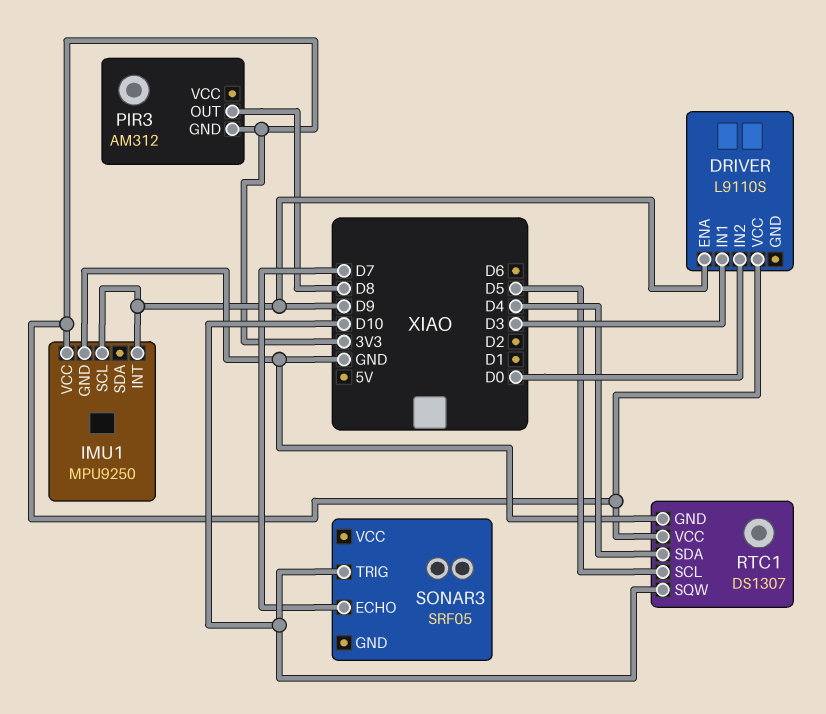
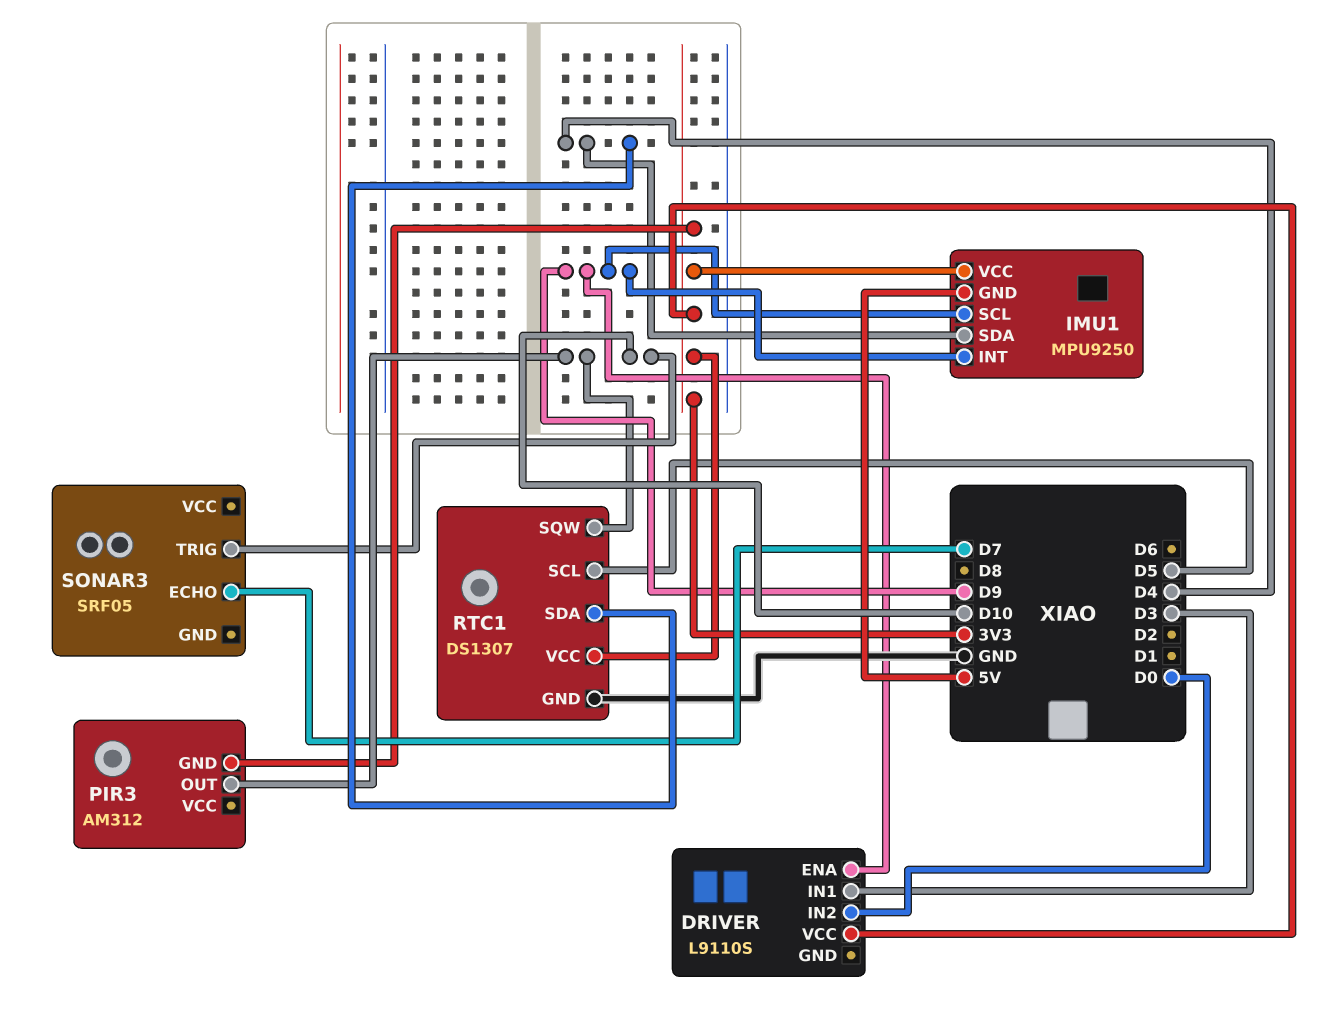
IMU1 pin GND: GND -> 5V
IMU1 pin SDA: none -> D4
PIR3 pin OUT: D8 -> D10

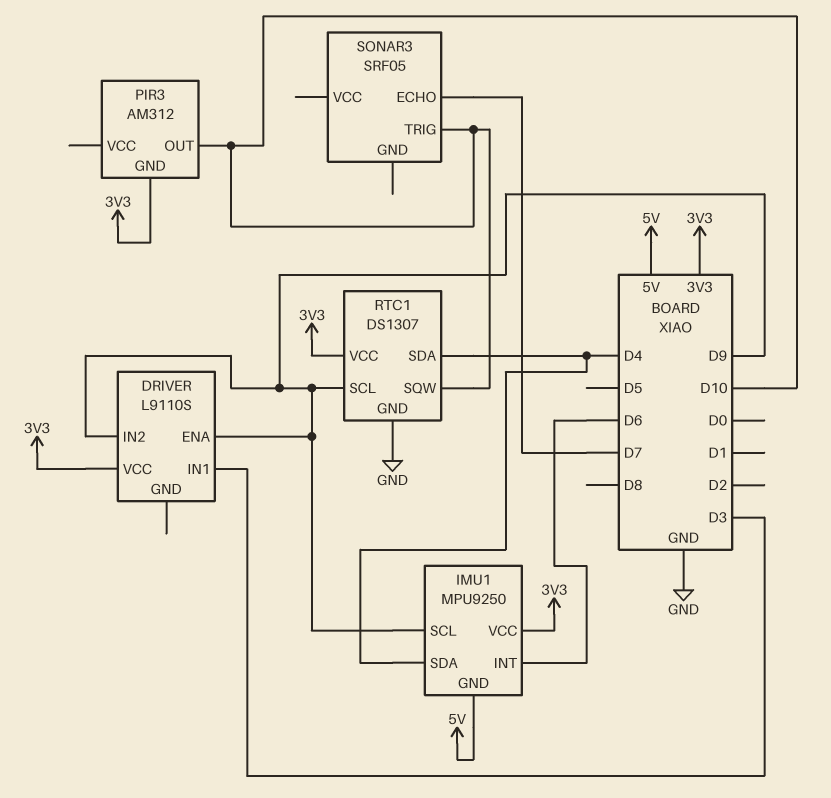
DRIVER pin IN2: D0 -> D9
IMU1 pin INT: D9 -> D6
RTC1 pin SCL: D5 -> D9

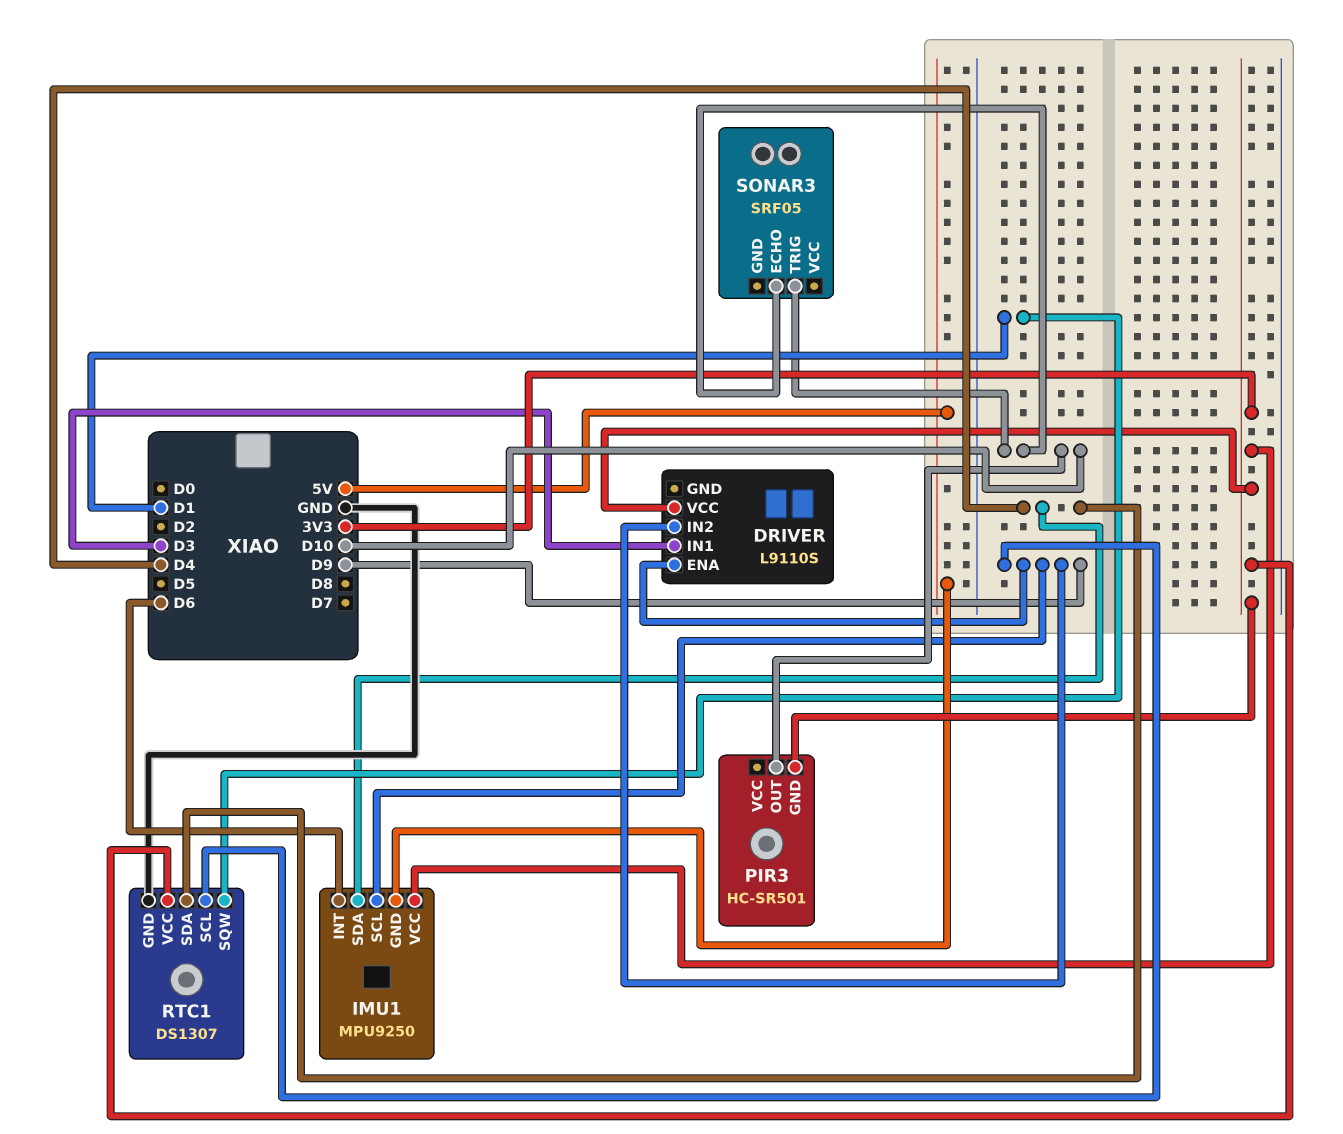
PIR3: AM312 -> HC-SR501
RTC1 pin SQW: D10 -> D1
SONAR3 pin ECHO: D7 -> D10

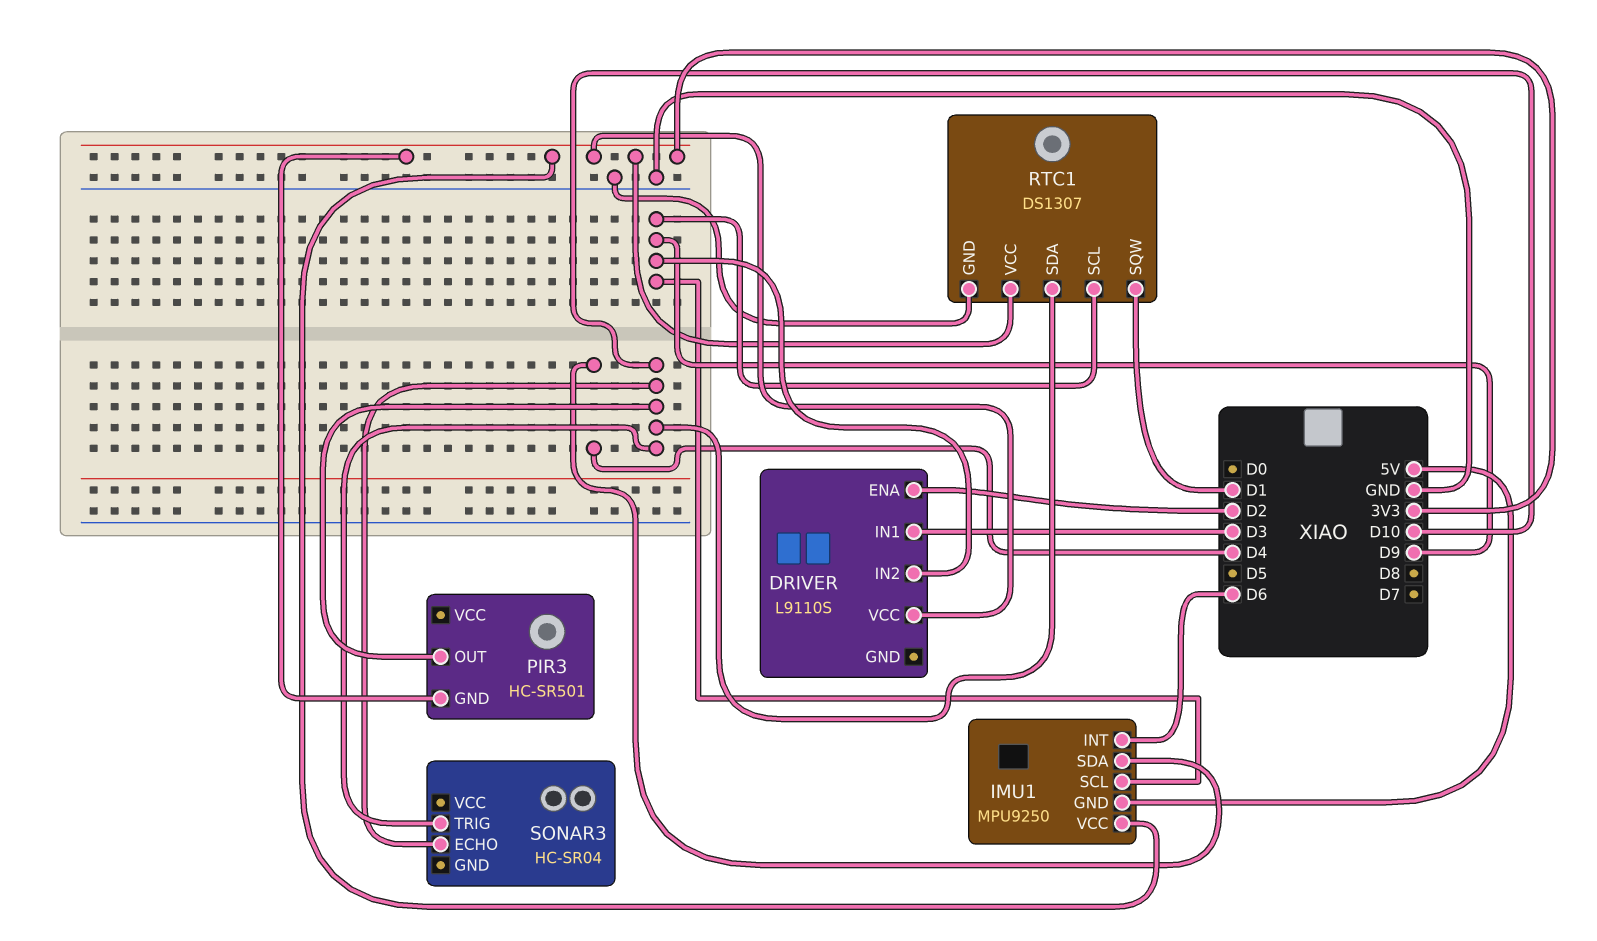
DRIVER pin ENA: D9 -> D2
RTC1 pin SDA: D4 -> D10
SONAR3: SRF05 -> HC-SR04

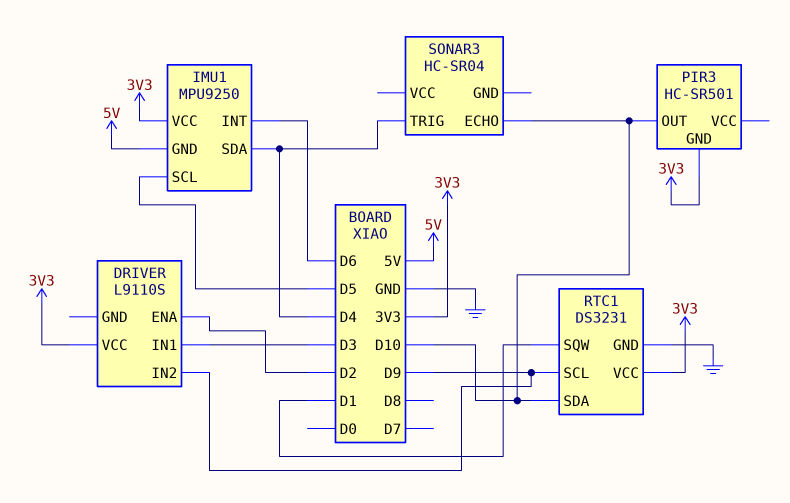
IMU1 pin SCL: D9 -> D5
RTC1: DS1307 -> DS3231
SONAR3 pin TRIG: D10 -> D4

